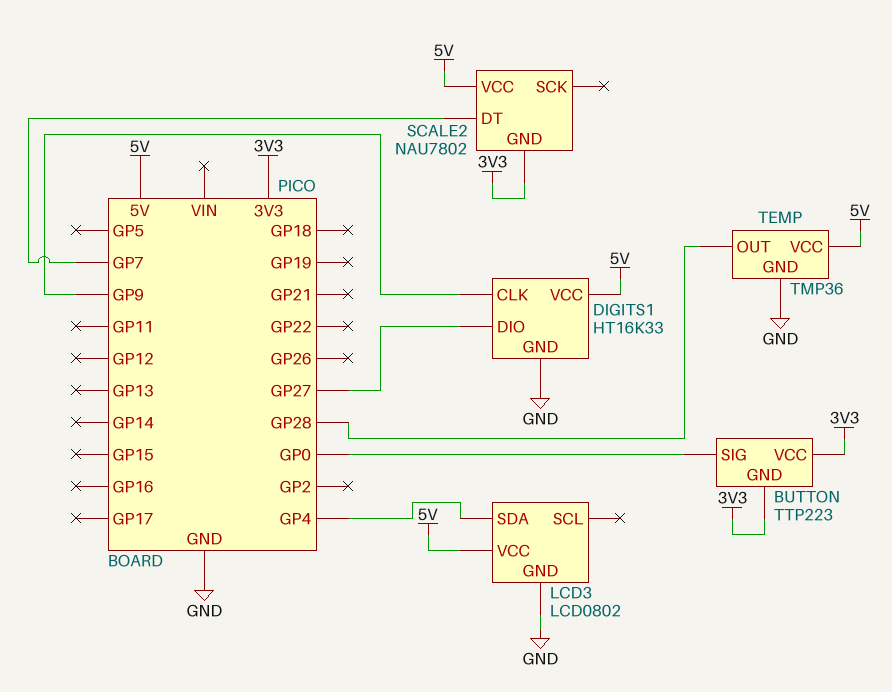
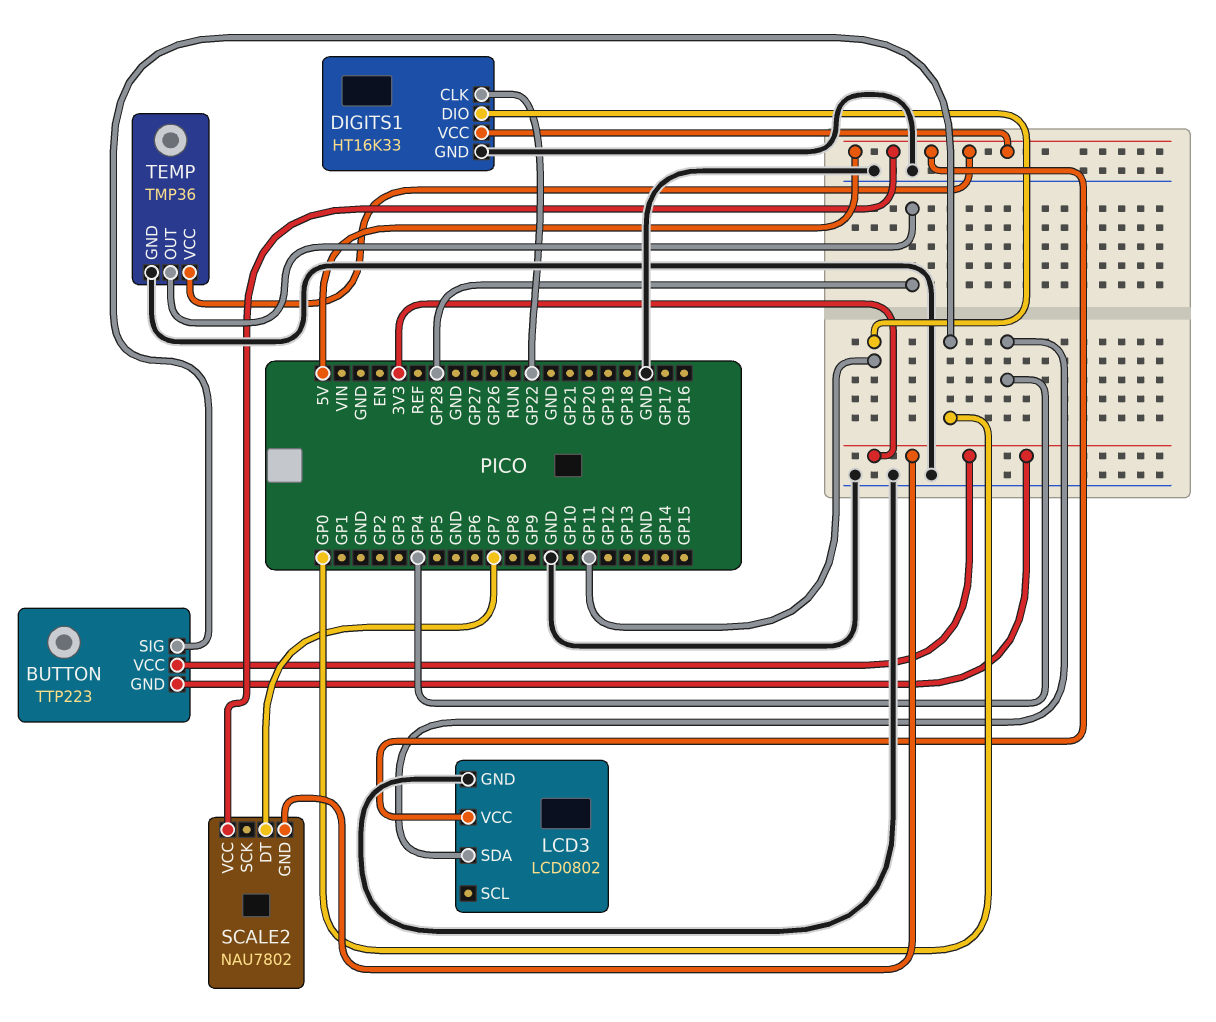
DIGITS1 pin CLK: GP9 -> GP22
DIGITS1 pin DIO: GP27 -> GP11

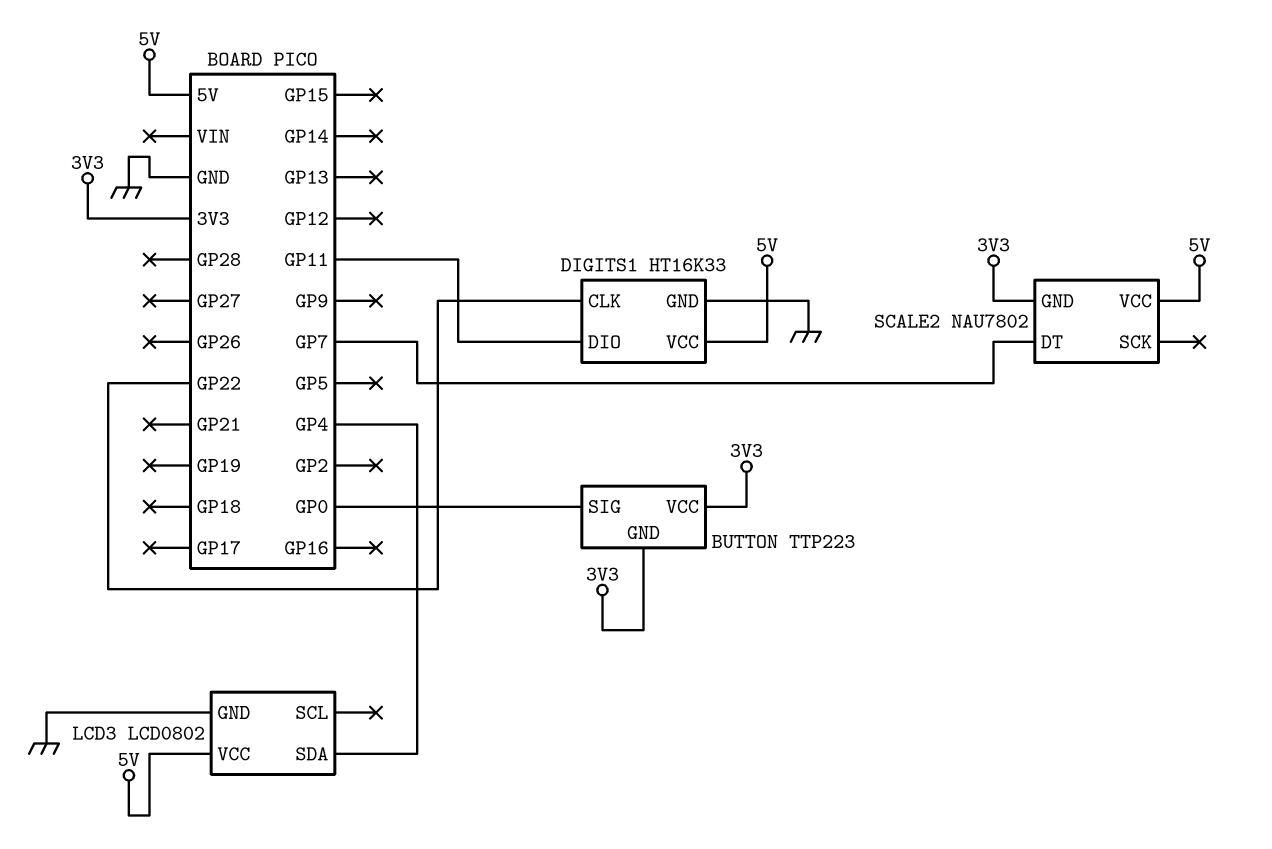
TEMP: TMP36 -> none
TEMP pin GND: GND -> none
TEMP pin OUT: GP28 -> none
TEMP pin VCC: 5V -> none

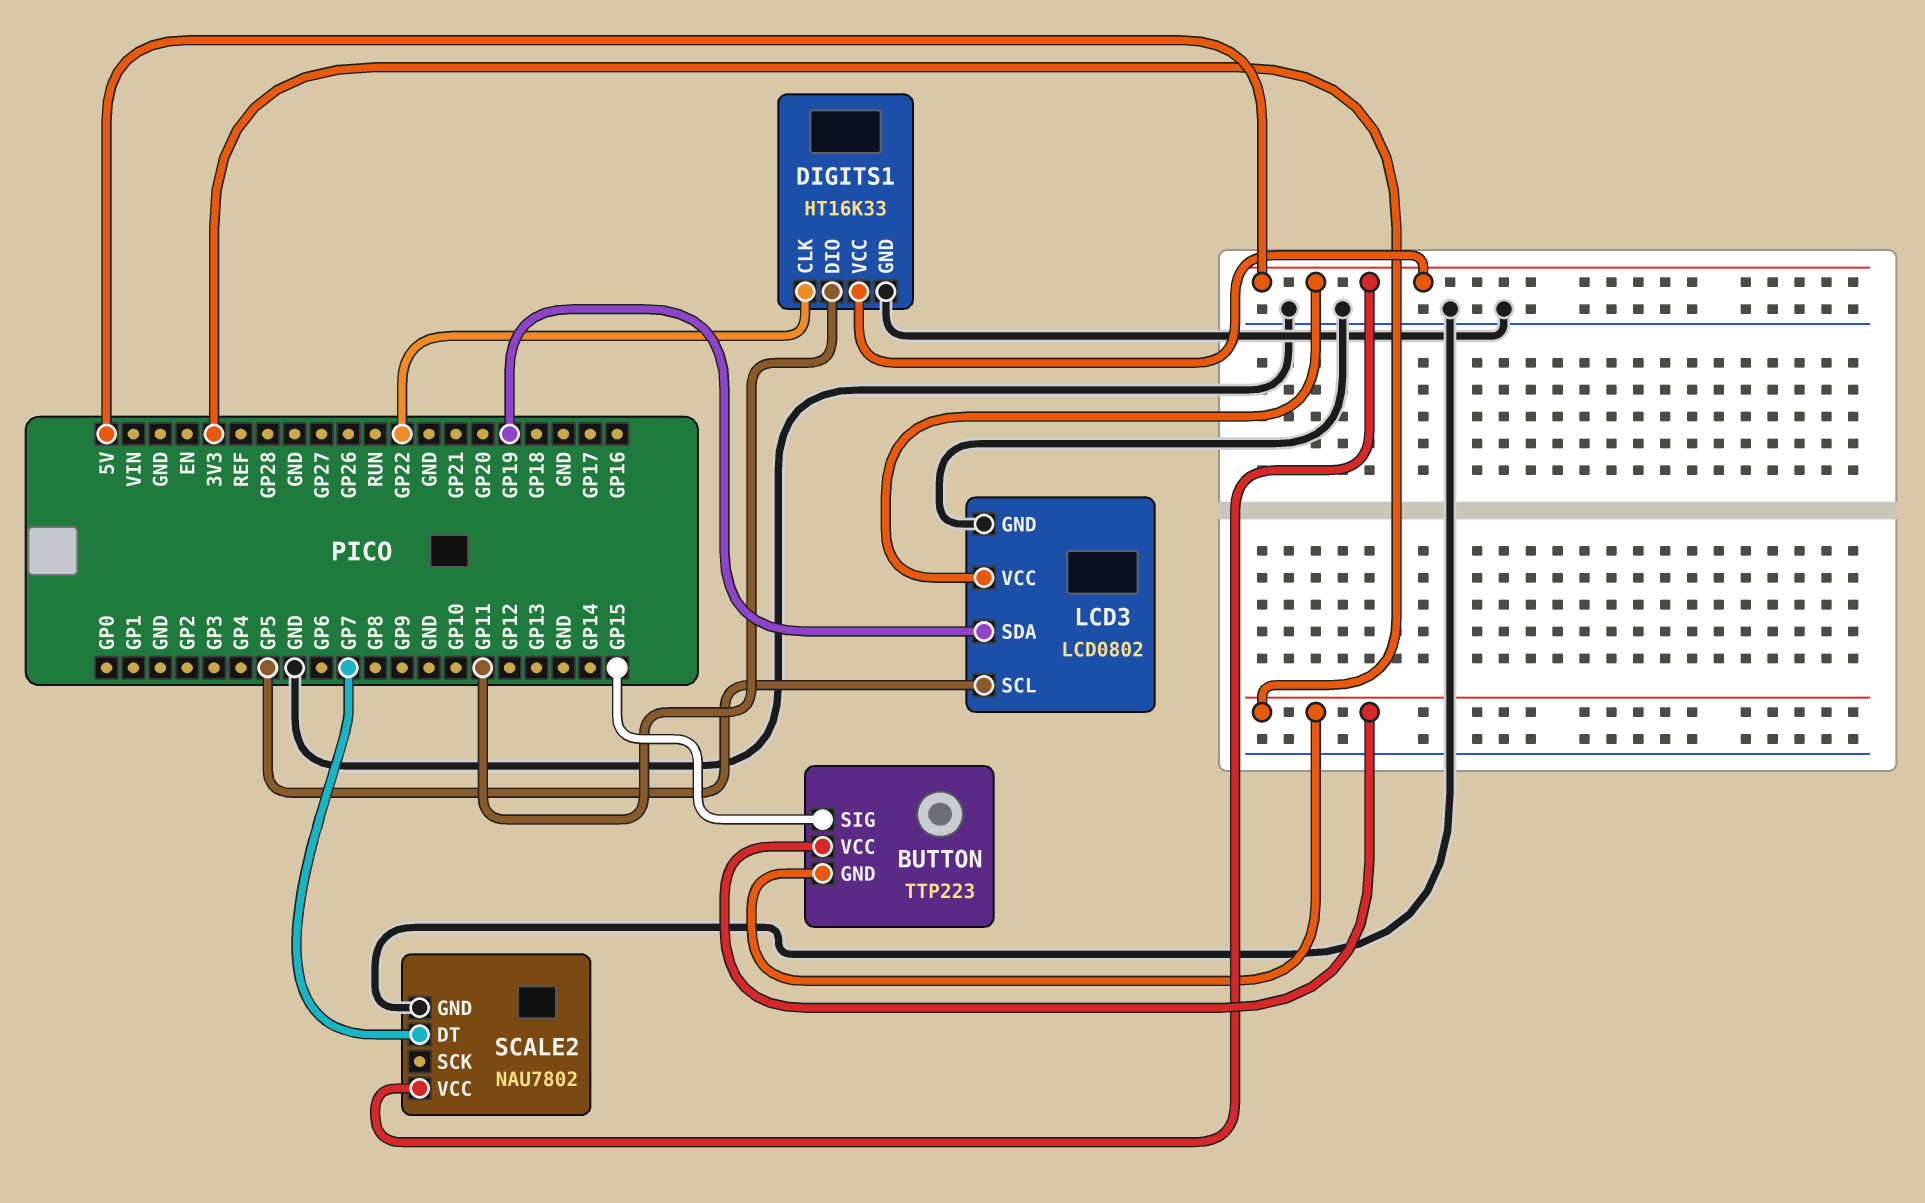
BUTTON pin SIG: GP0 -> GP15
LCD3 pin SCL: none -> GP5
LCD3 pin SDA: GP4 -> GP19
SCALE2 pin GND: 3V3 -> GND

